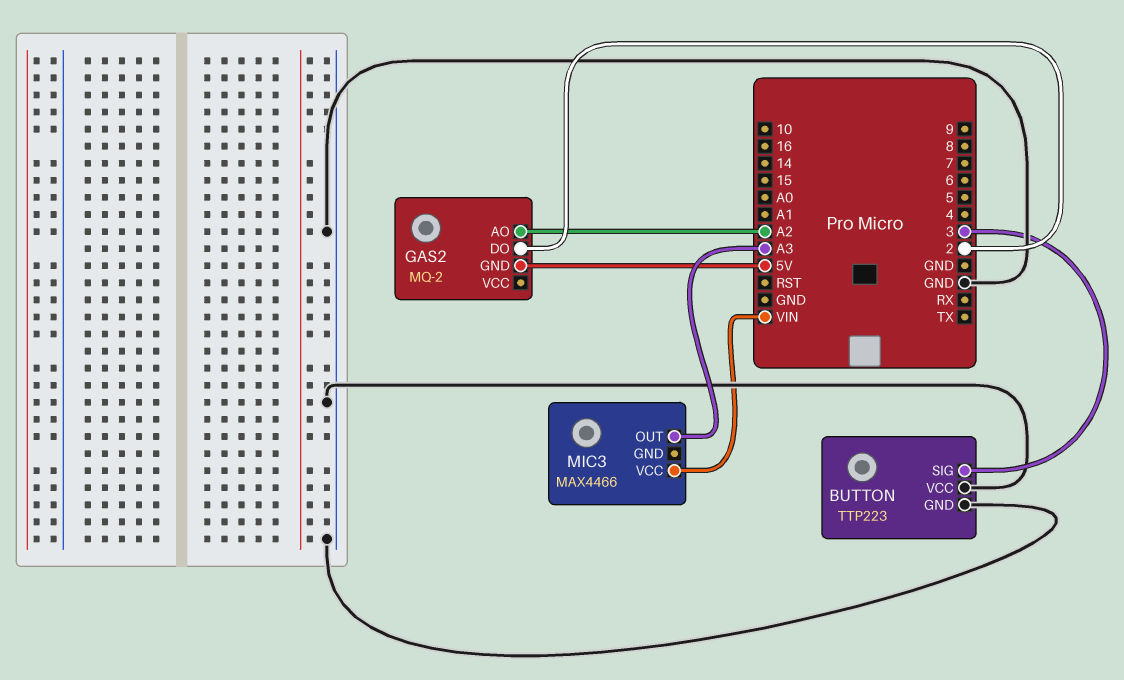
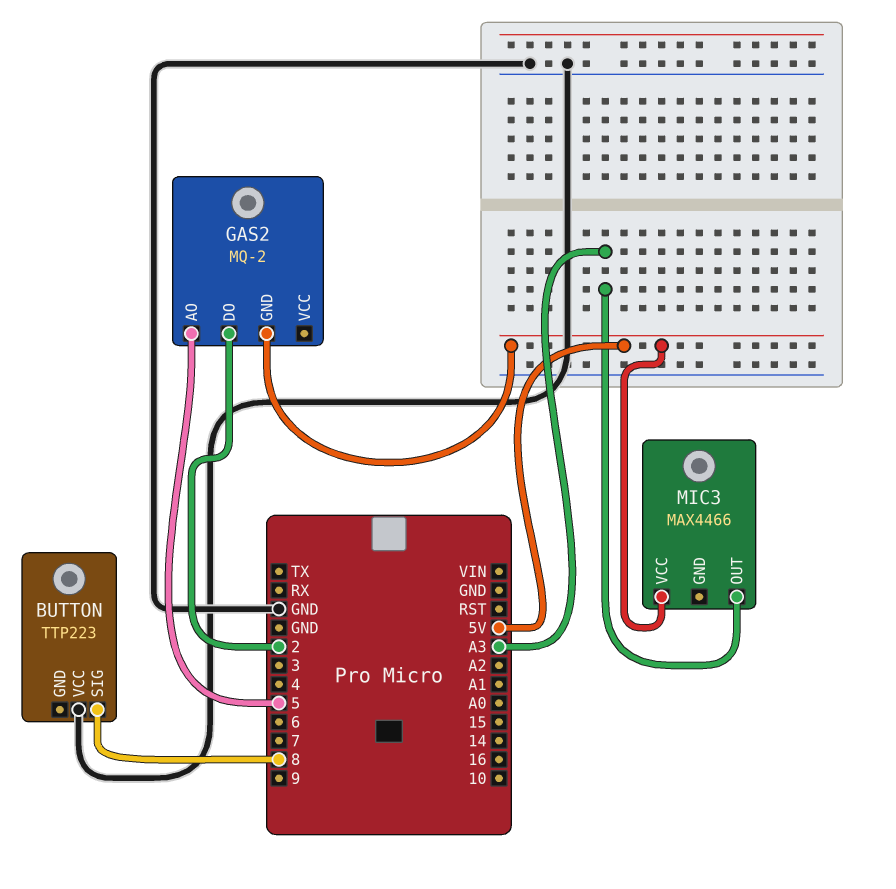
BUTTON pin GND: GND -> none
BUTTON pin SIG: 3 -> 8
GAS2 pin AO: A2 -> 5
MIC3 pin VCC: VIN -> 5V

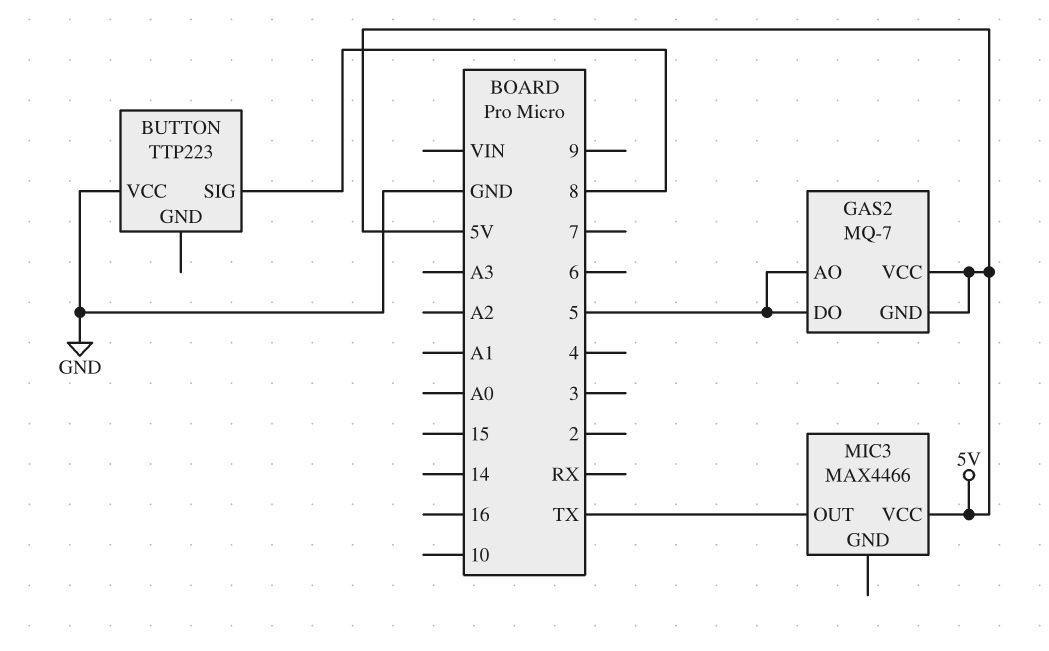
GAS2: MQ-2 -> MQ-7
GAS2 pin DO: 2 -> 5
GAS2 pin VCC: none -> 5V
MIC3 pin OUT: A3 -> TX

